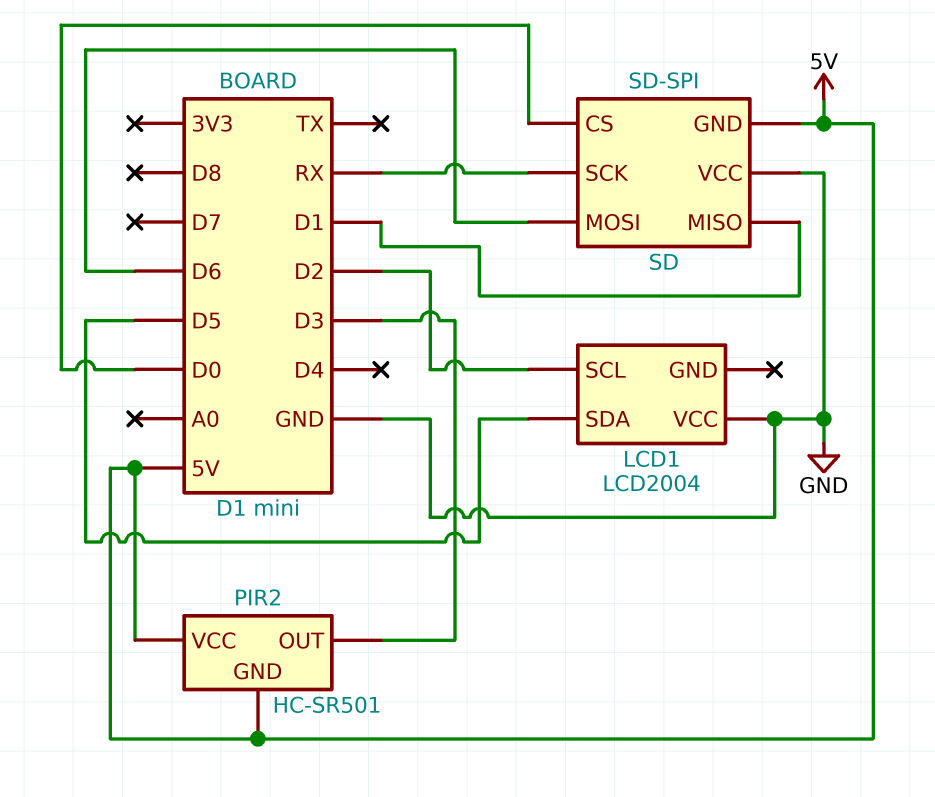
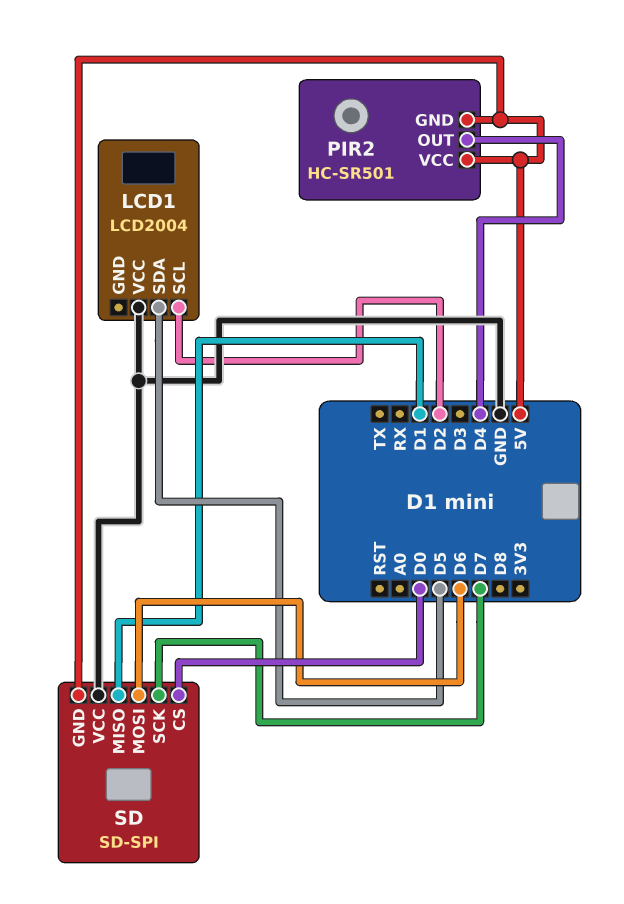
PIR2 pin OUT: D3 -> D4
SD pin SCK: RX -> D7

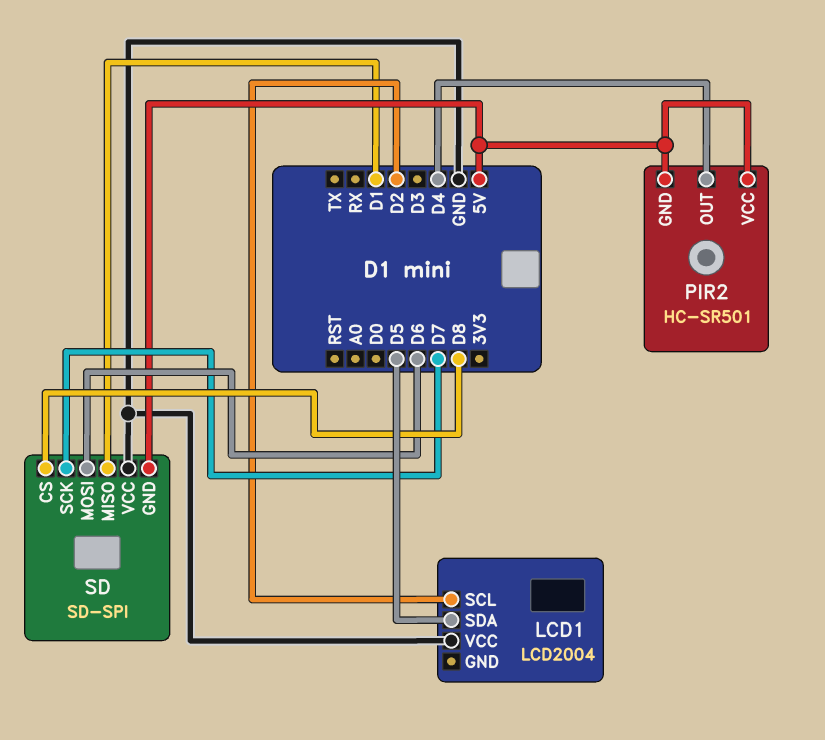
SD pin CS: D0 -> D8

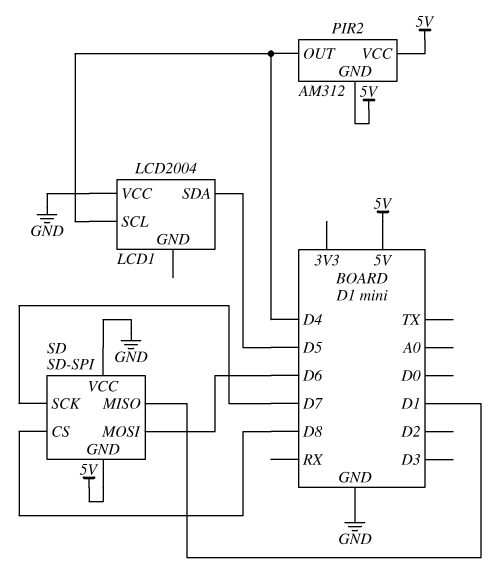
LCD1 pin SCL: D2 -> D4
PIR2: HC-SR501 -> AM312

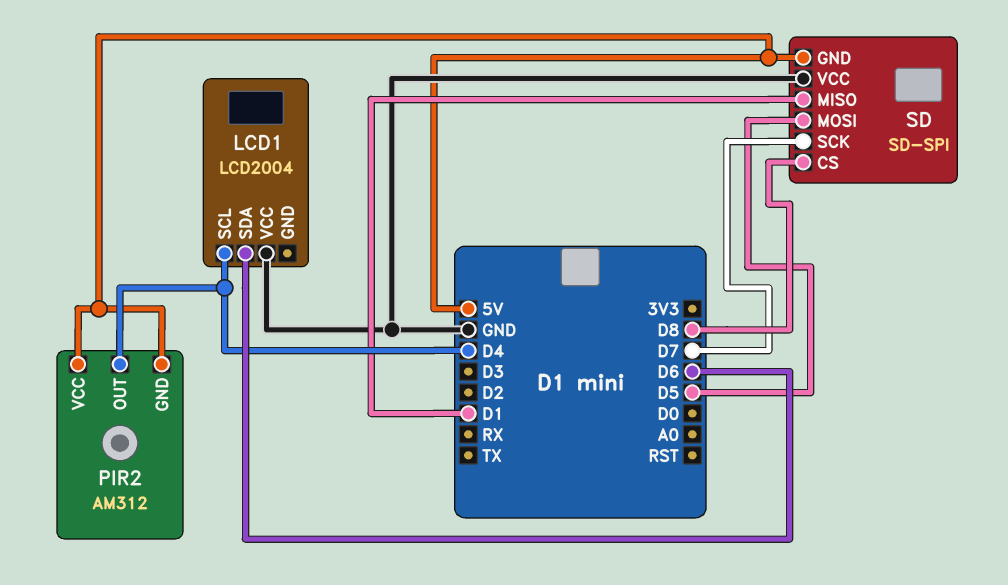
LCD1 pin SDA: D5 -> D6
SD pin MOSI: D6 -> D5

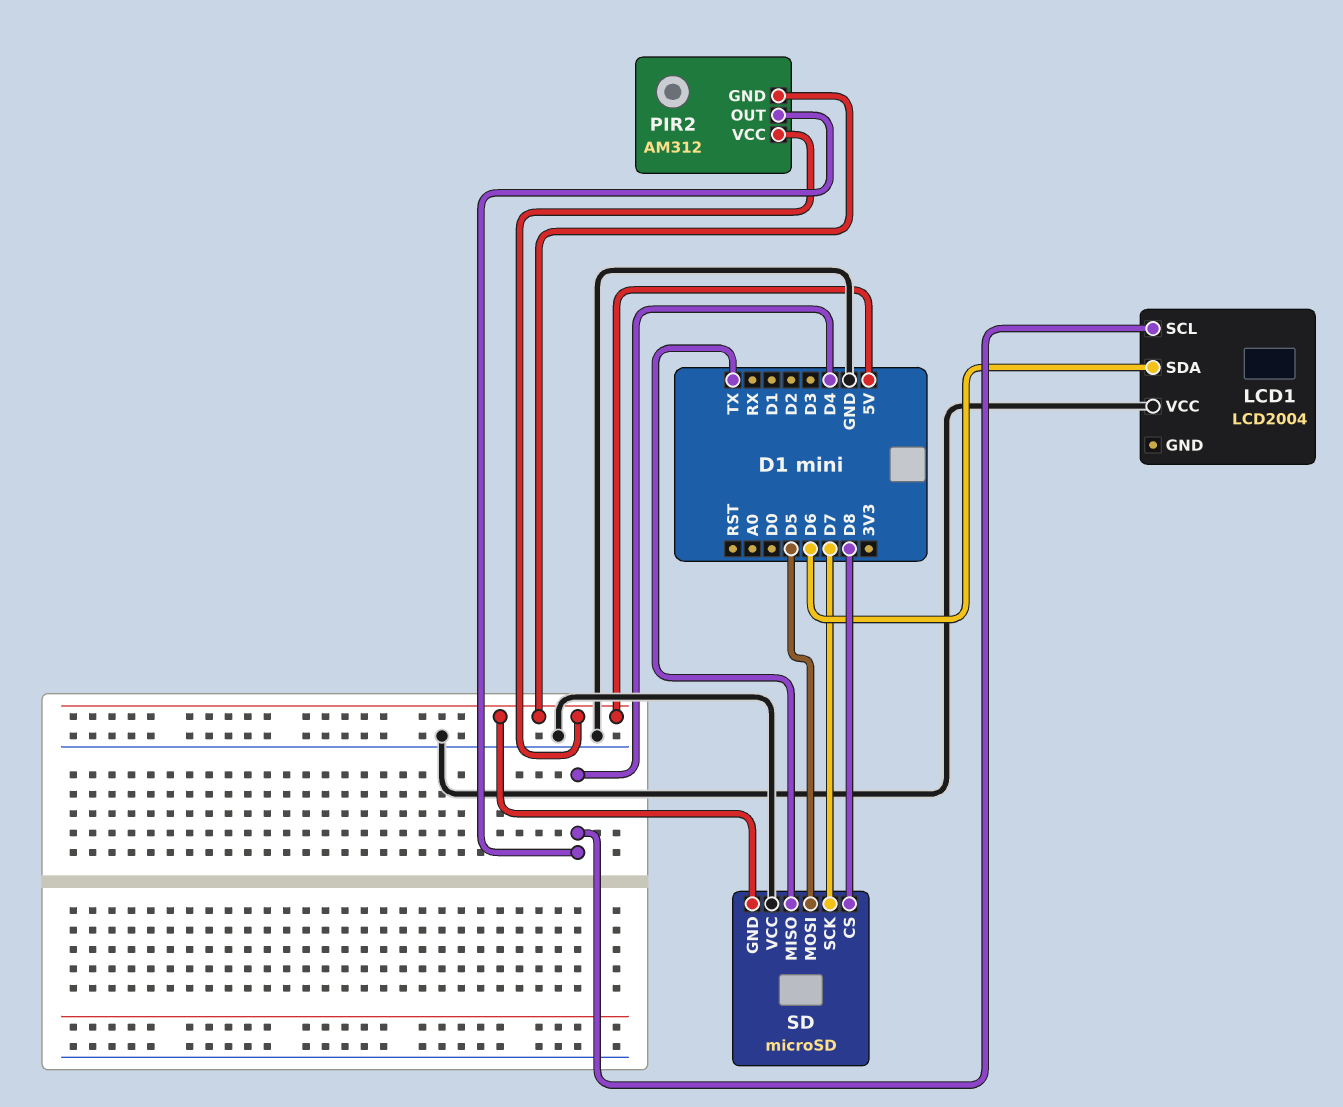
SD: SD-SPI -> microSD
SD pin MISO: D1 -> TX

